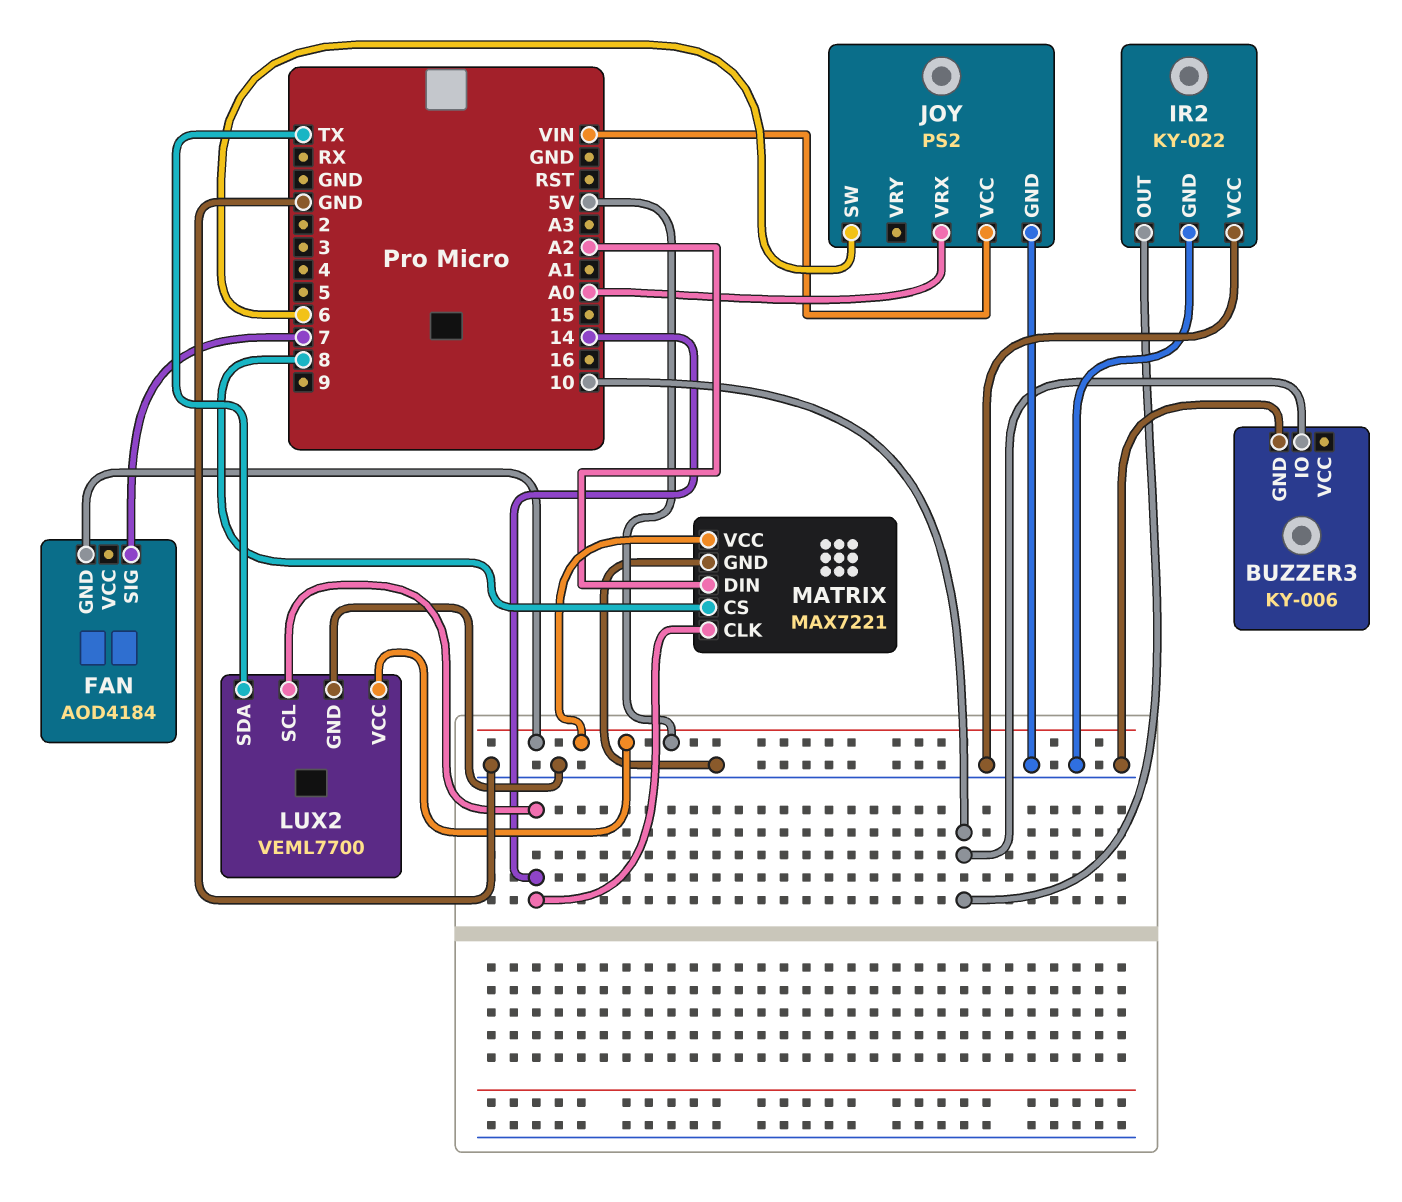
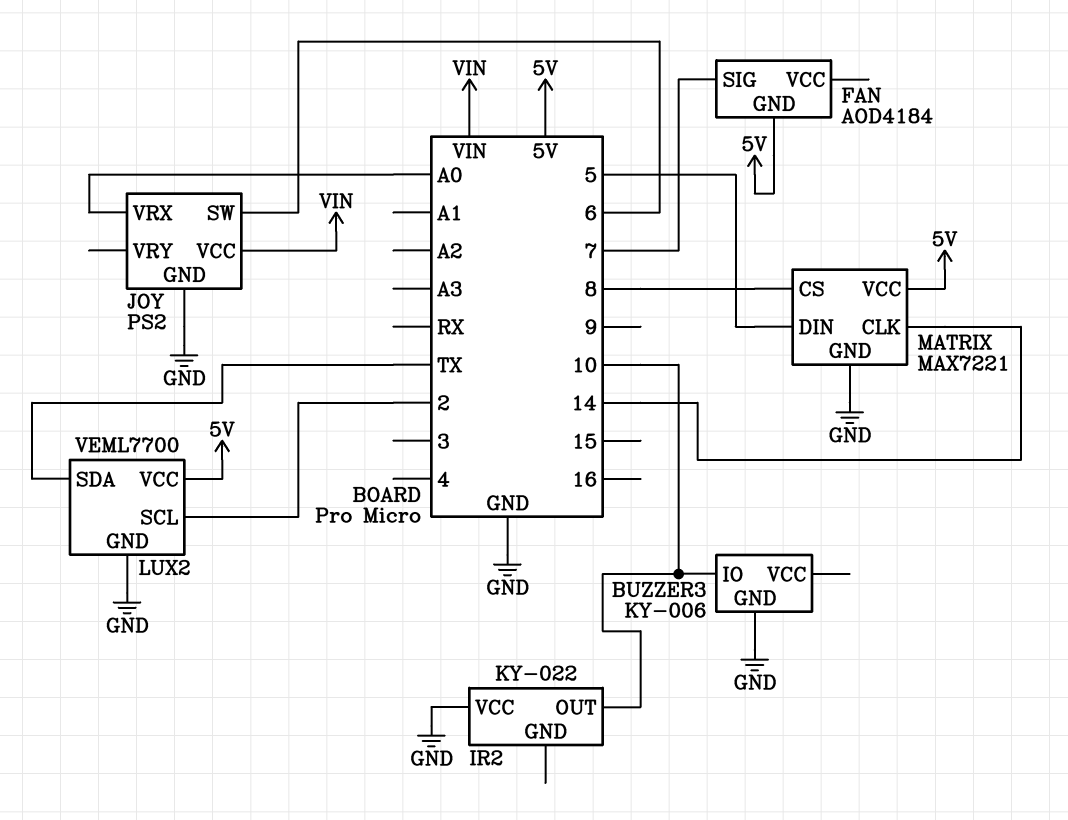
IR2 pin GND: GND -> none
LUX2 pin SCL: 14 -> 2
MATRIX pin DIN: A2 -> 5

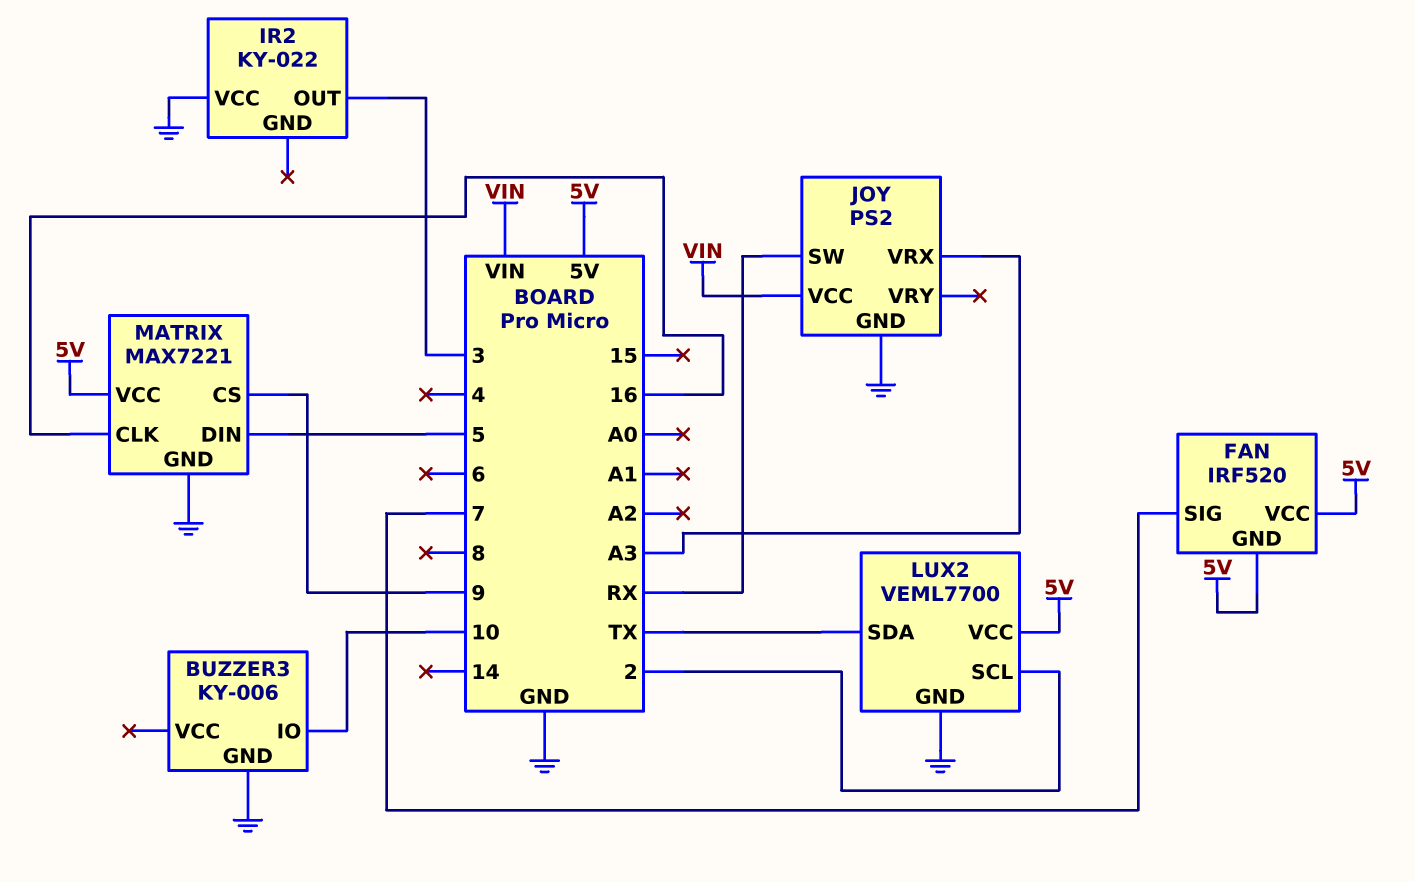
FAN: AOD4184 -> IRF520
FAN pin VCC: none -> 5V
IR2 pin OUT: 10 -> 3
JOY pin SW: 6 -> RX
JOY pin VRX: A0 -> A3
MATRIX pin CLK: 14 -> 16
MATRIX pin CS: 8 -> 9

